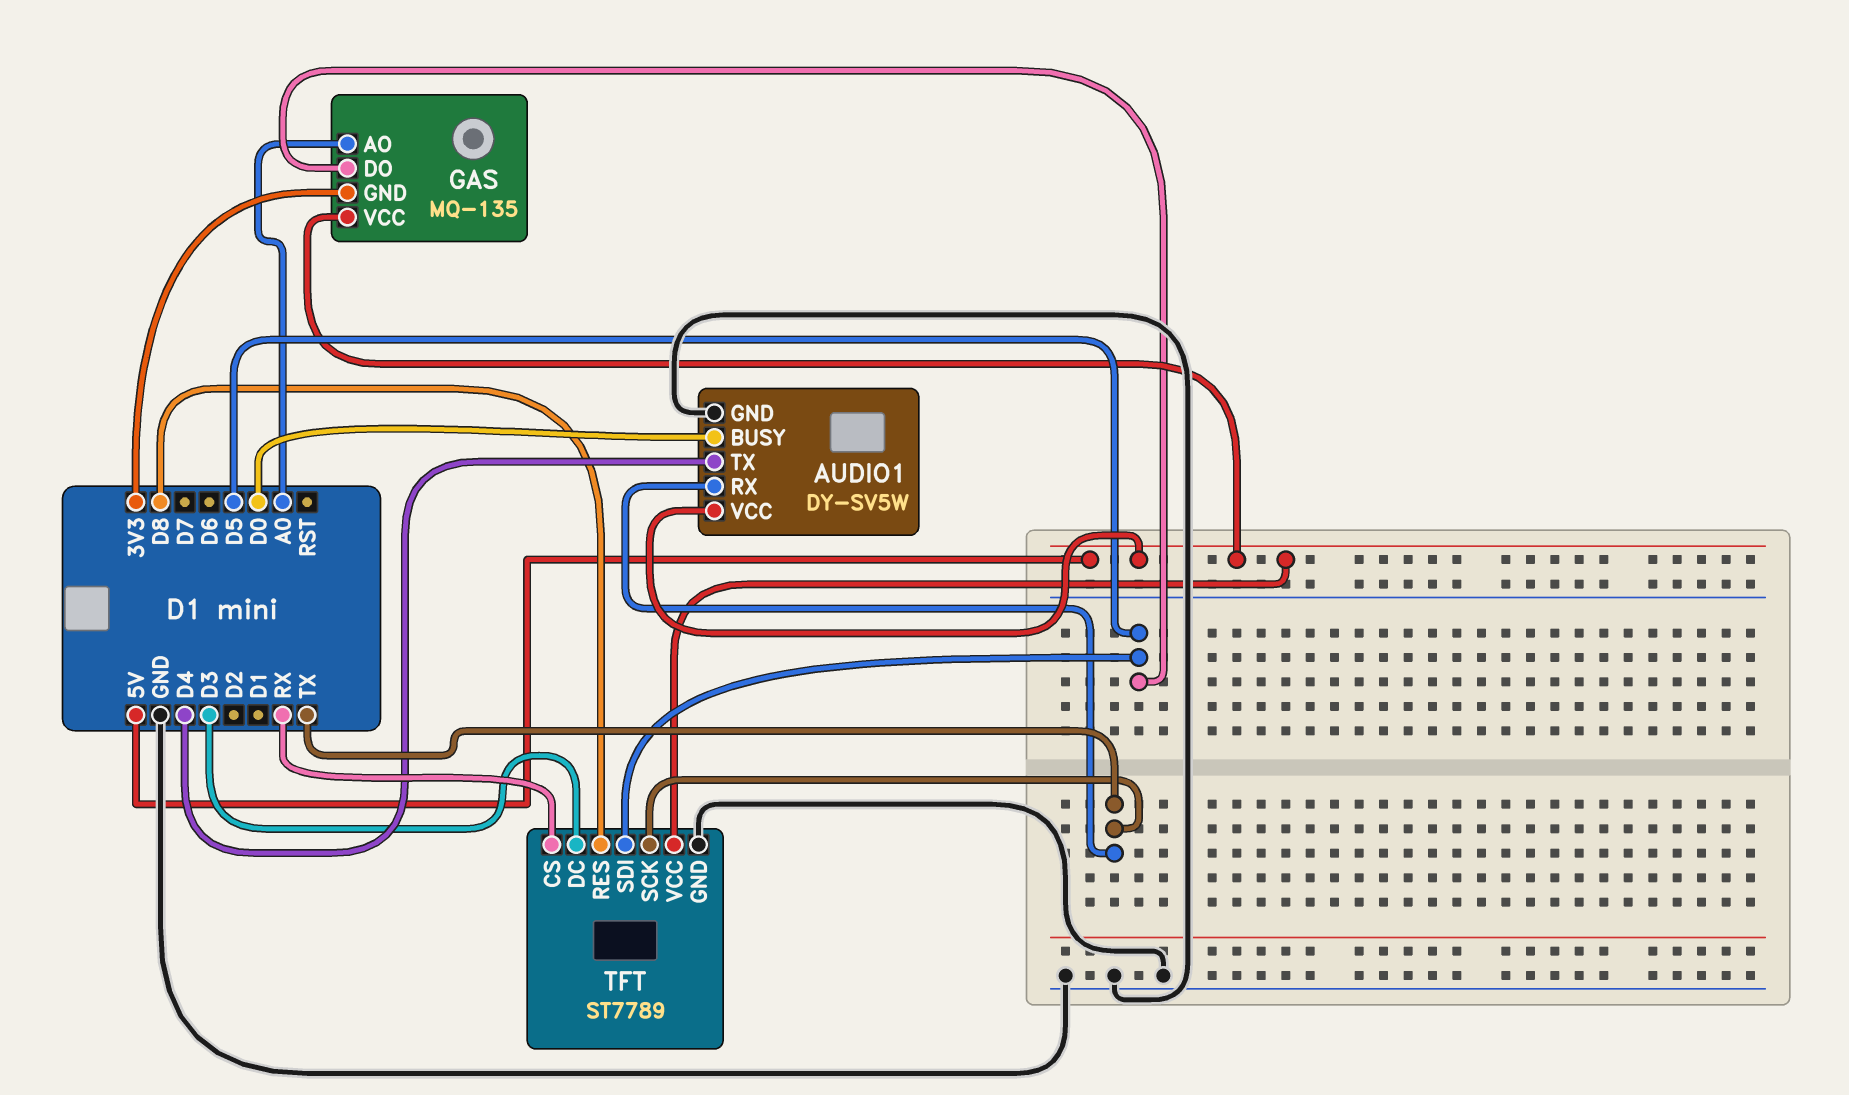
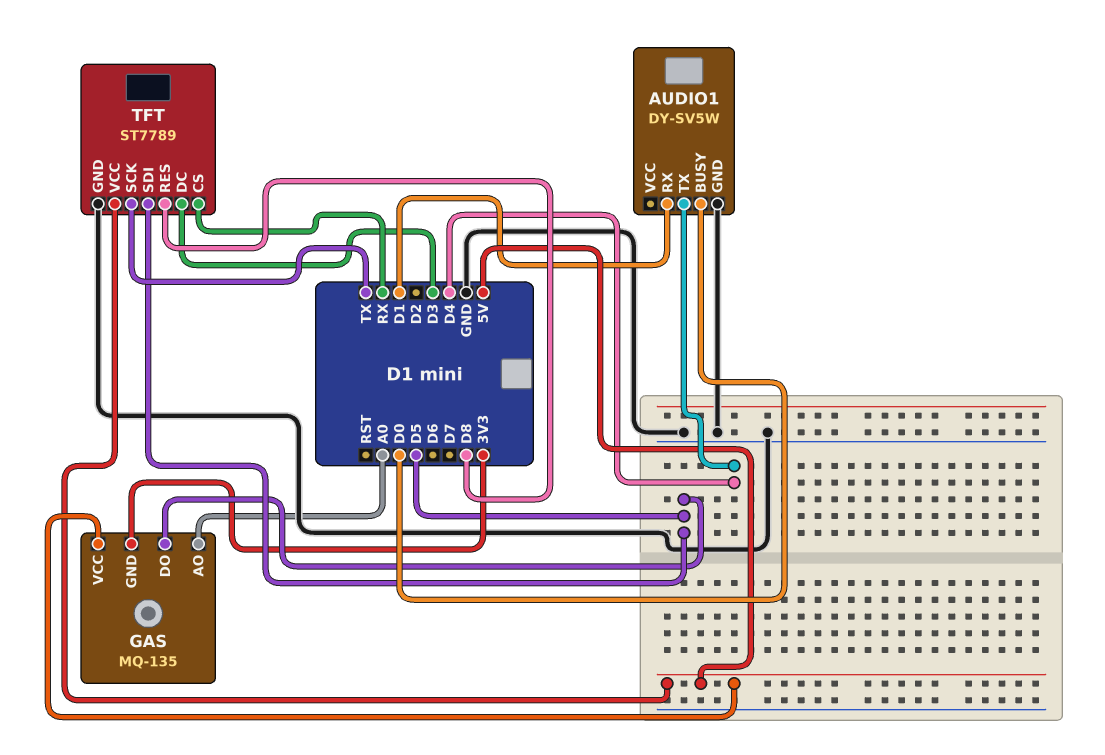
AUDIO1 pin RX: TX -> D1
AUDIO1 pin VCC: 5V -> none

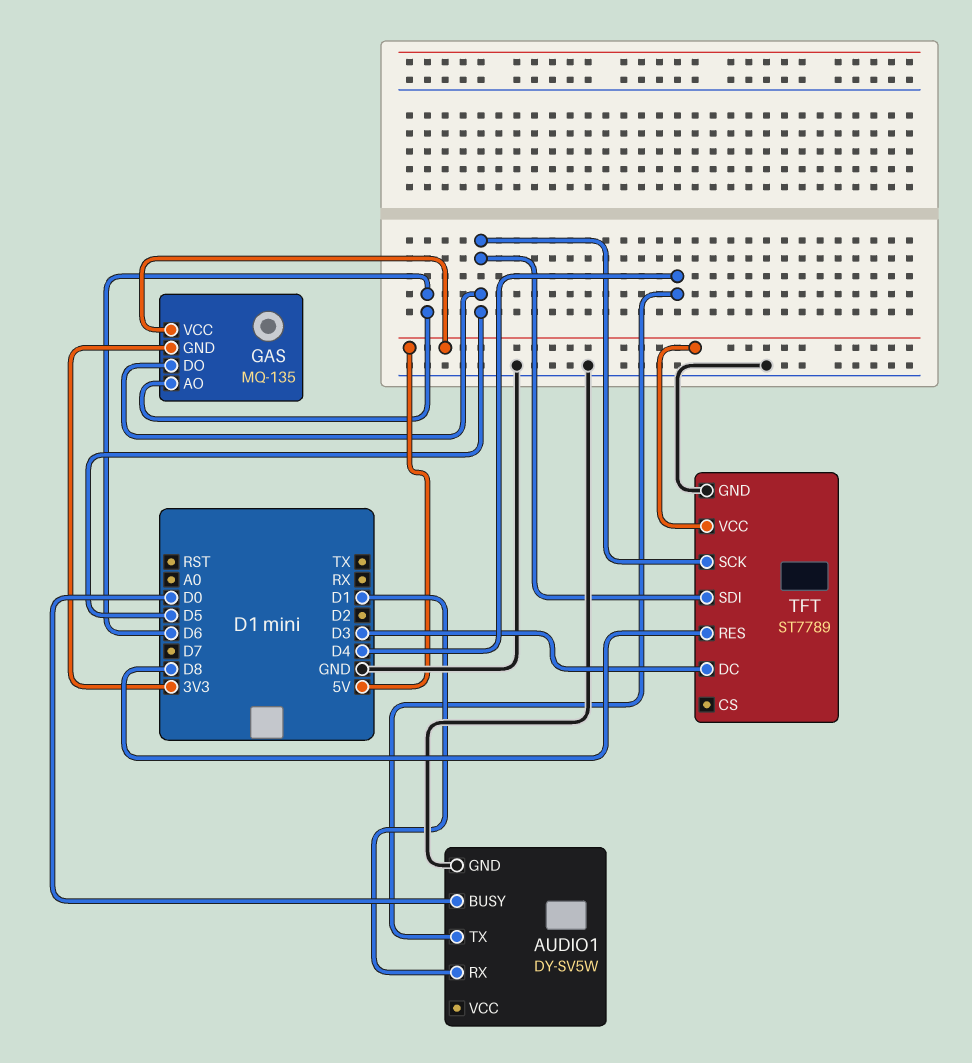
GAS pin AO: A0 -> D6
TFT pin CS: RX -> none
TFT pin SCK: TX -> D5

